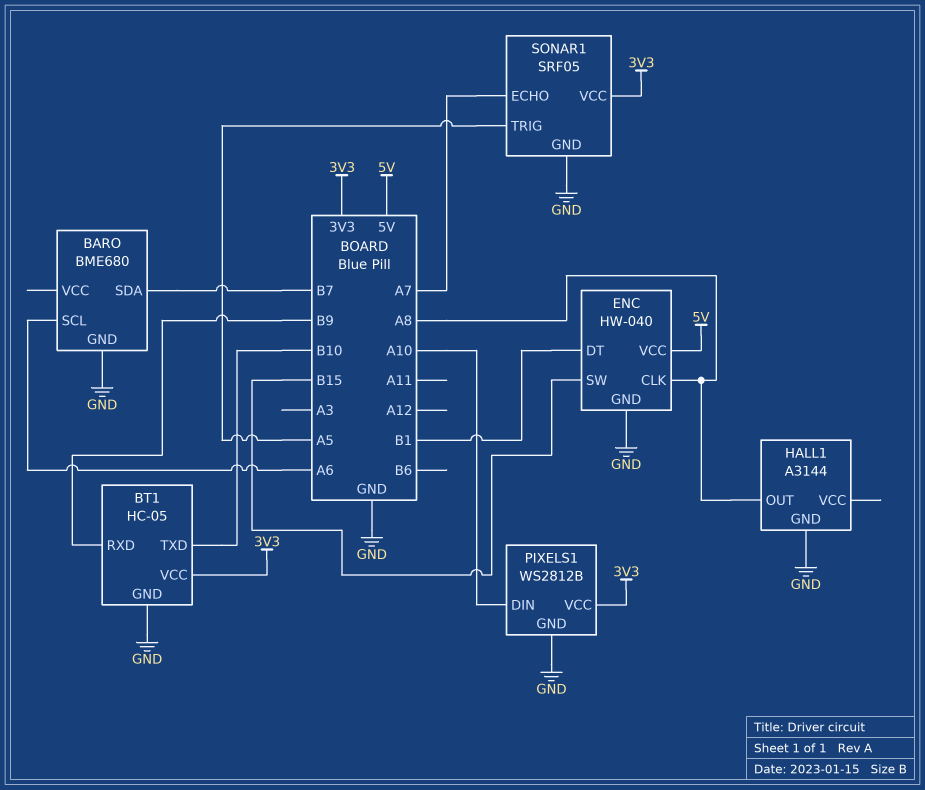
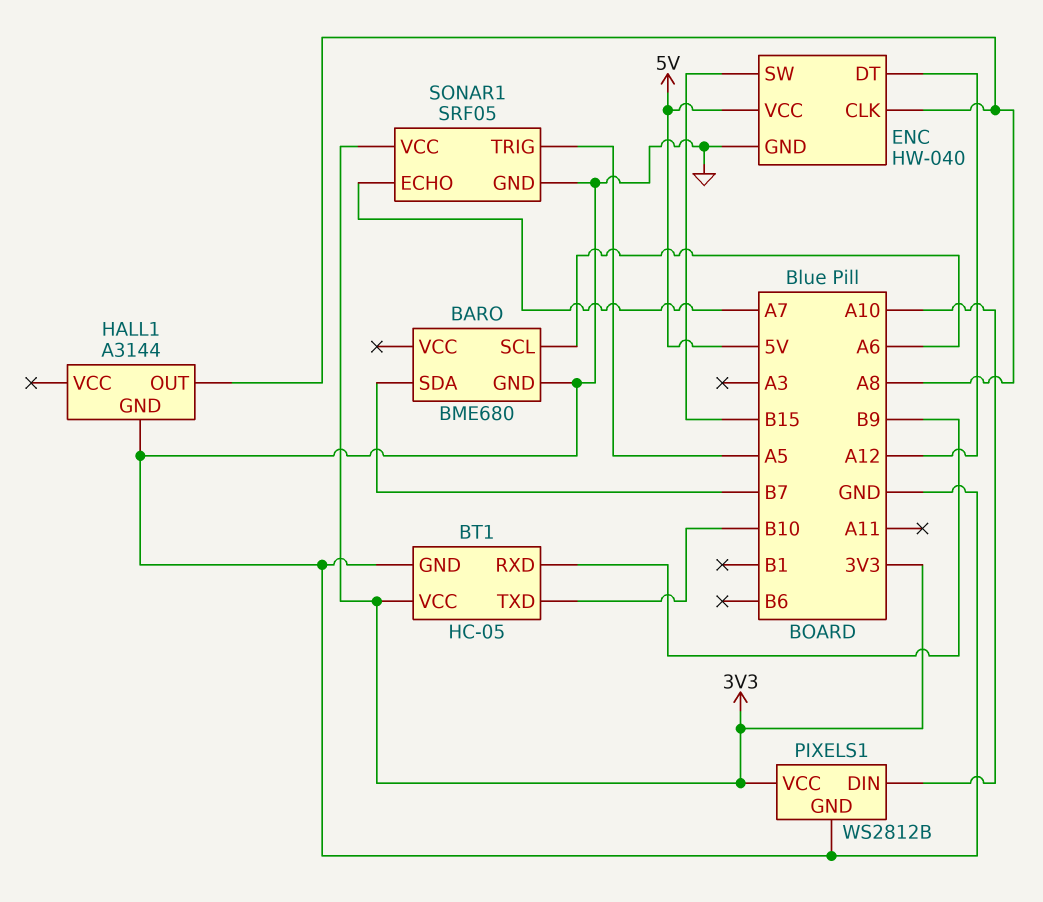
ENC pin DT: B1 -> A12

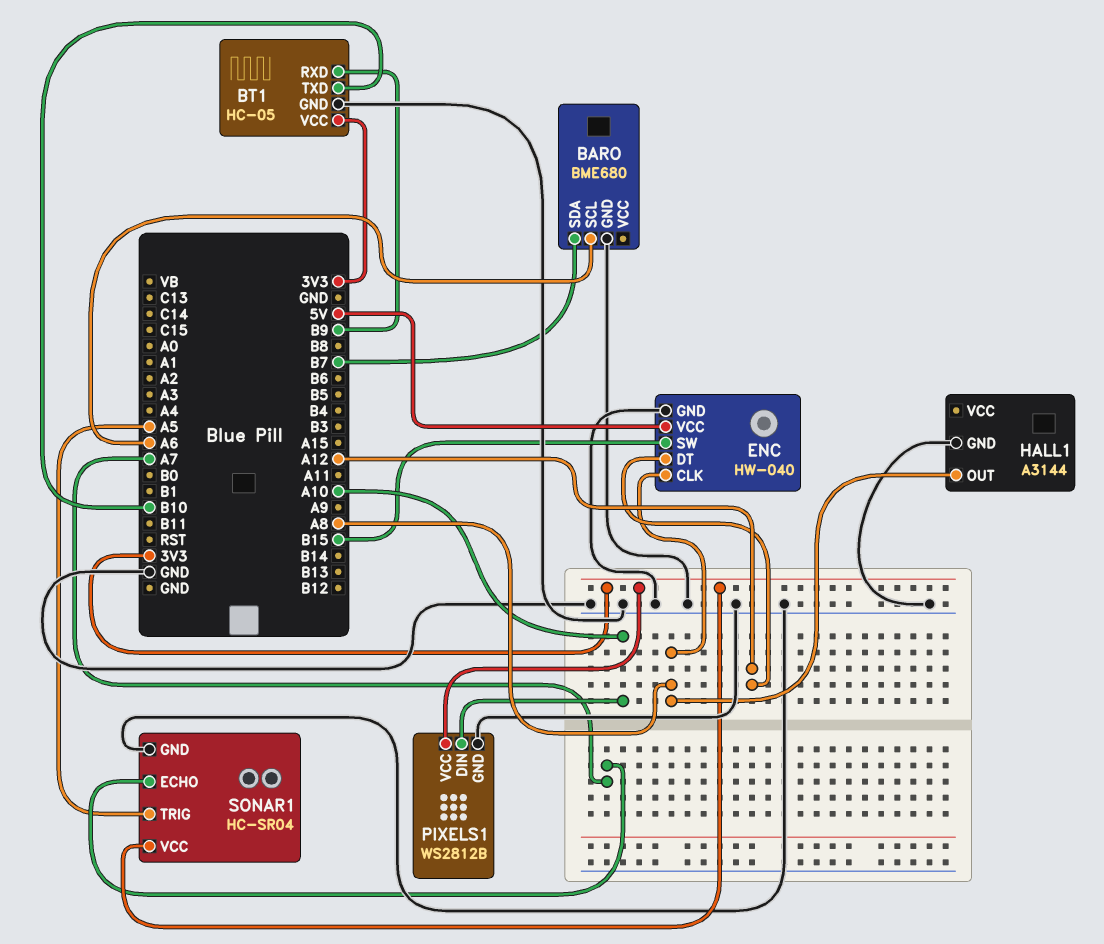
SONAR1: SRF05 -> HC-SR04

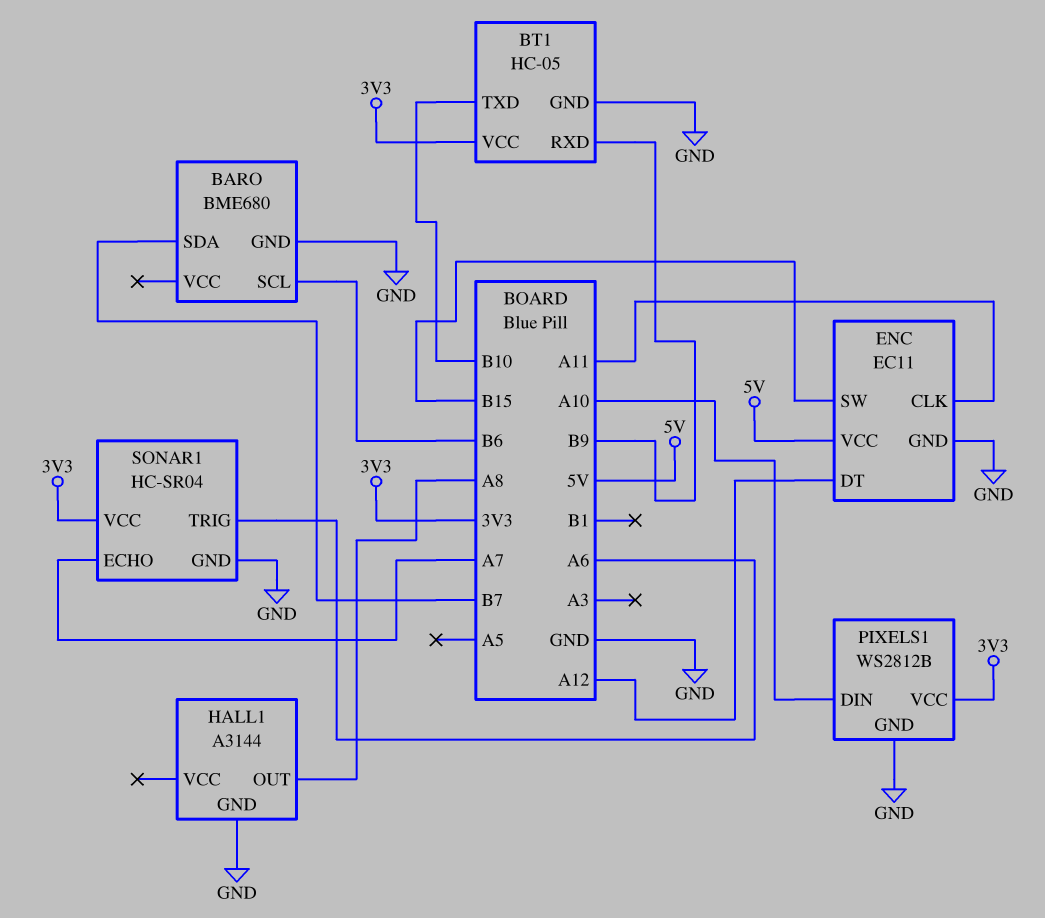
BARO pin SCL: A6 -> B6
ENC: HW-040 -> EC11
ENC pin CLK: A8 -> A11
SONAR1 pin TRIG: A5 -> A6

